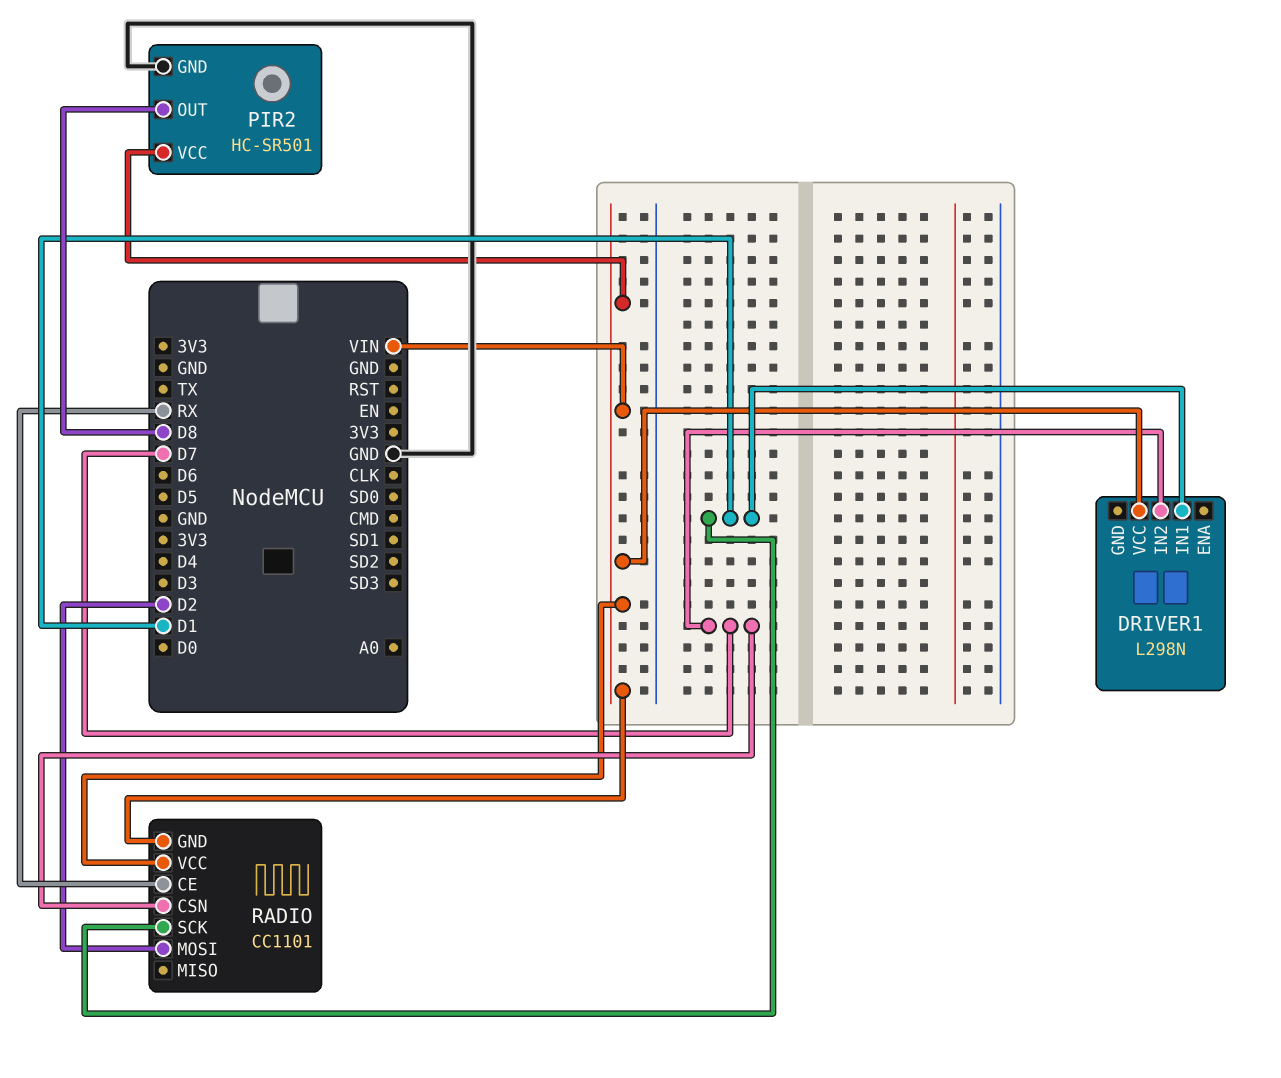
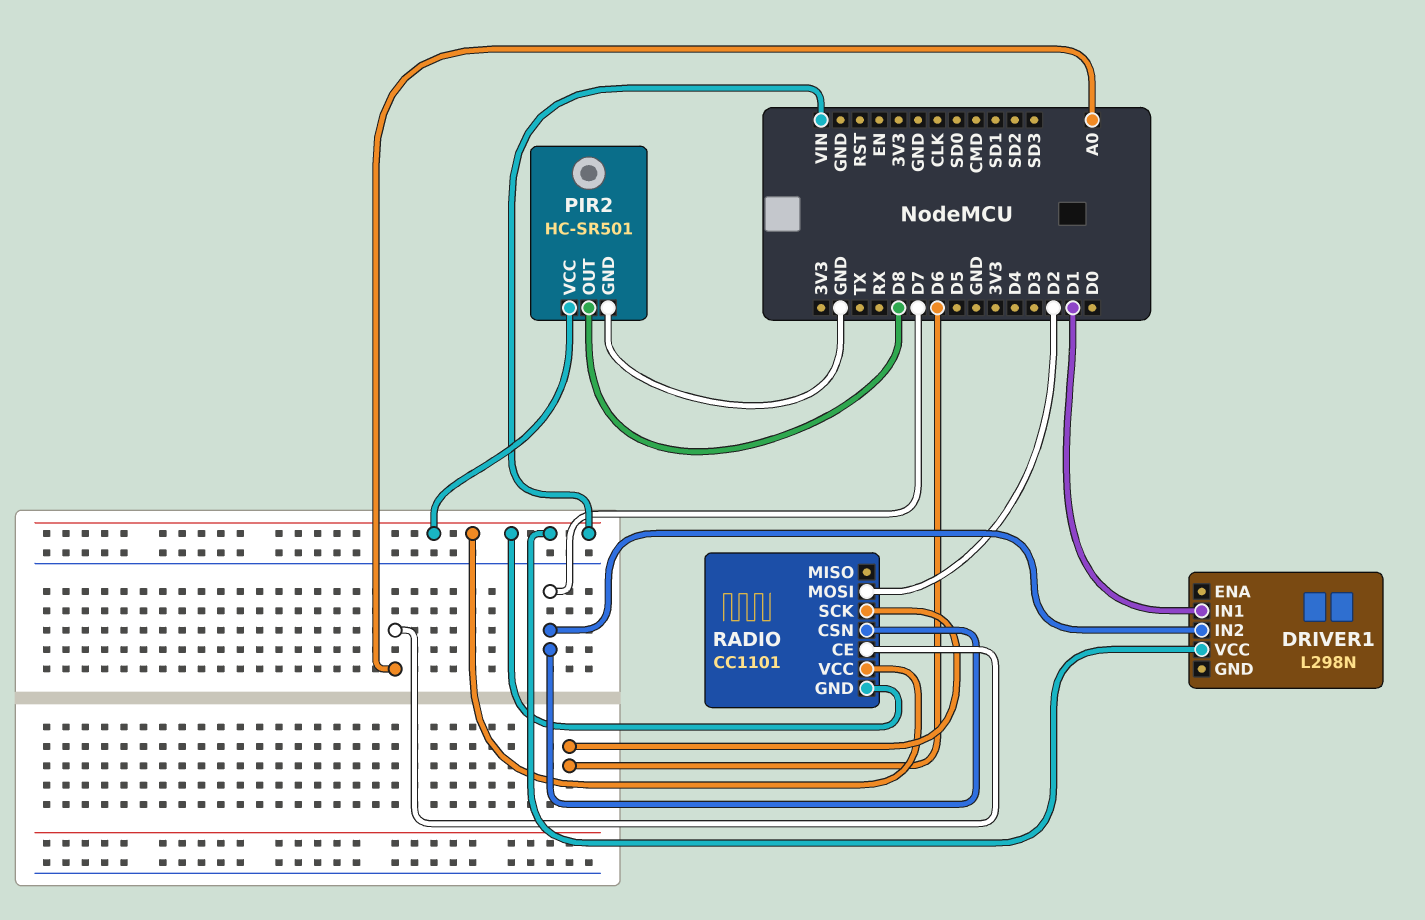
RADIO pin CE: RX -> A0
RADIO pin SCK: D1 -> D6

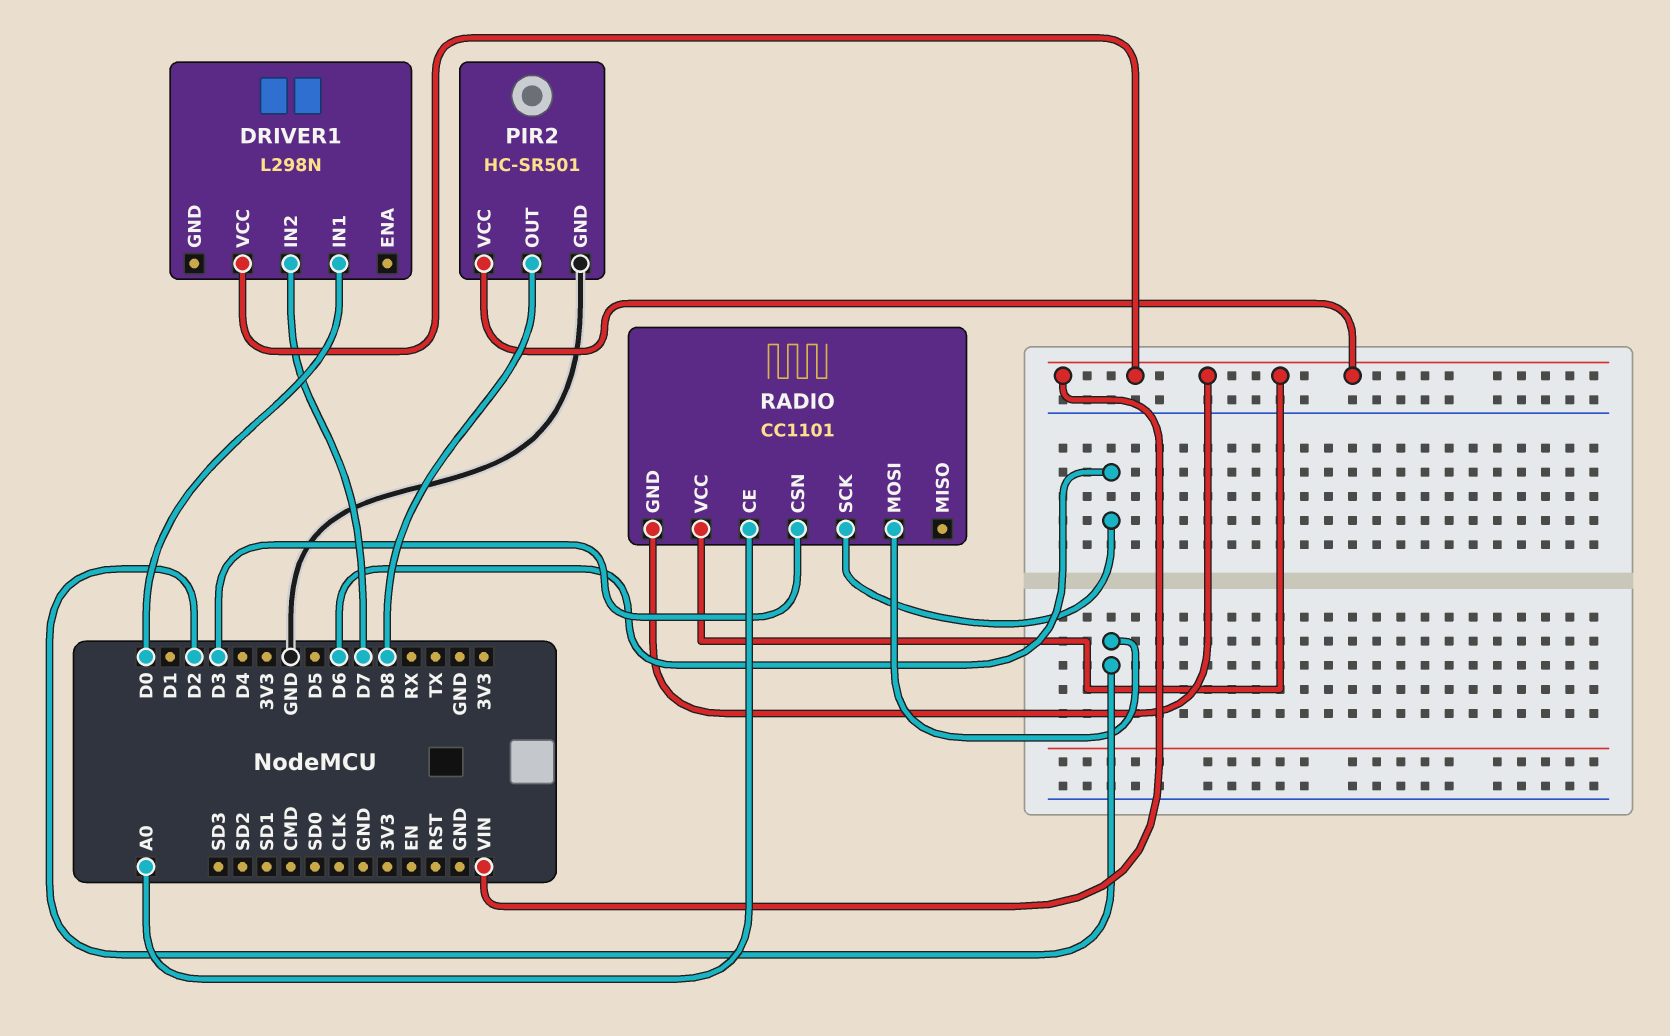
DRIVER1 pin IN1: D1 -> D0
RADIO pin CSN: D7 -> D3

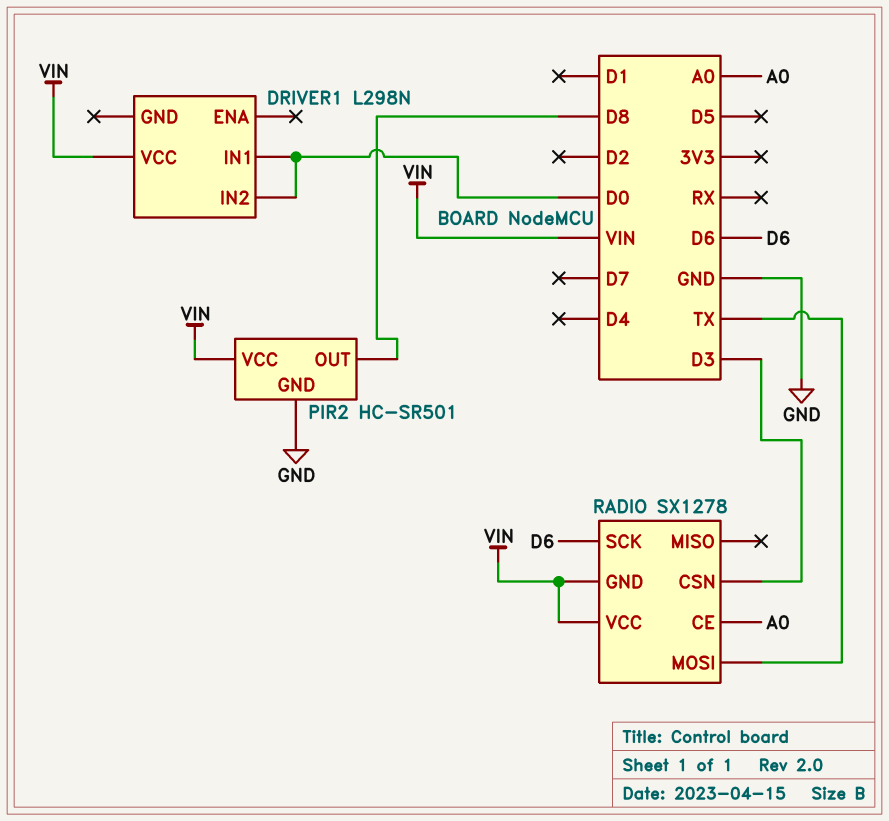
DRIVER1 pin IN2: D7 -> D0
RADIO: CC1101 -> SX1278
RADIO pin MOSI: D2 -> TX

